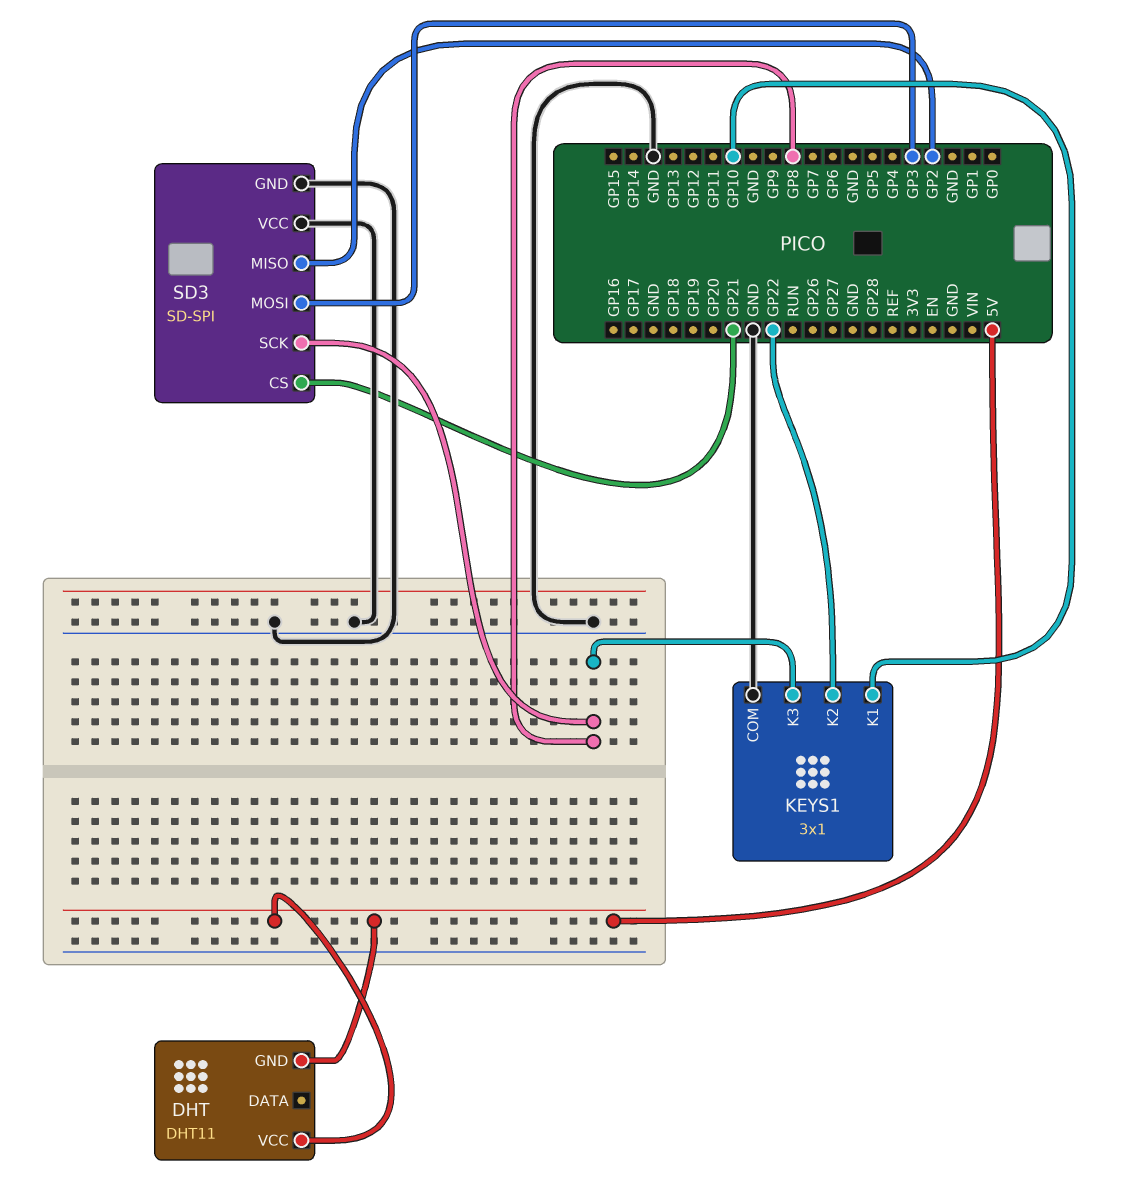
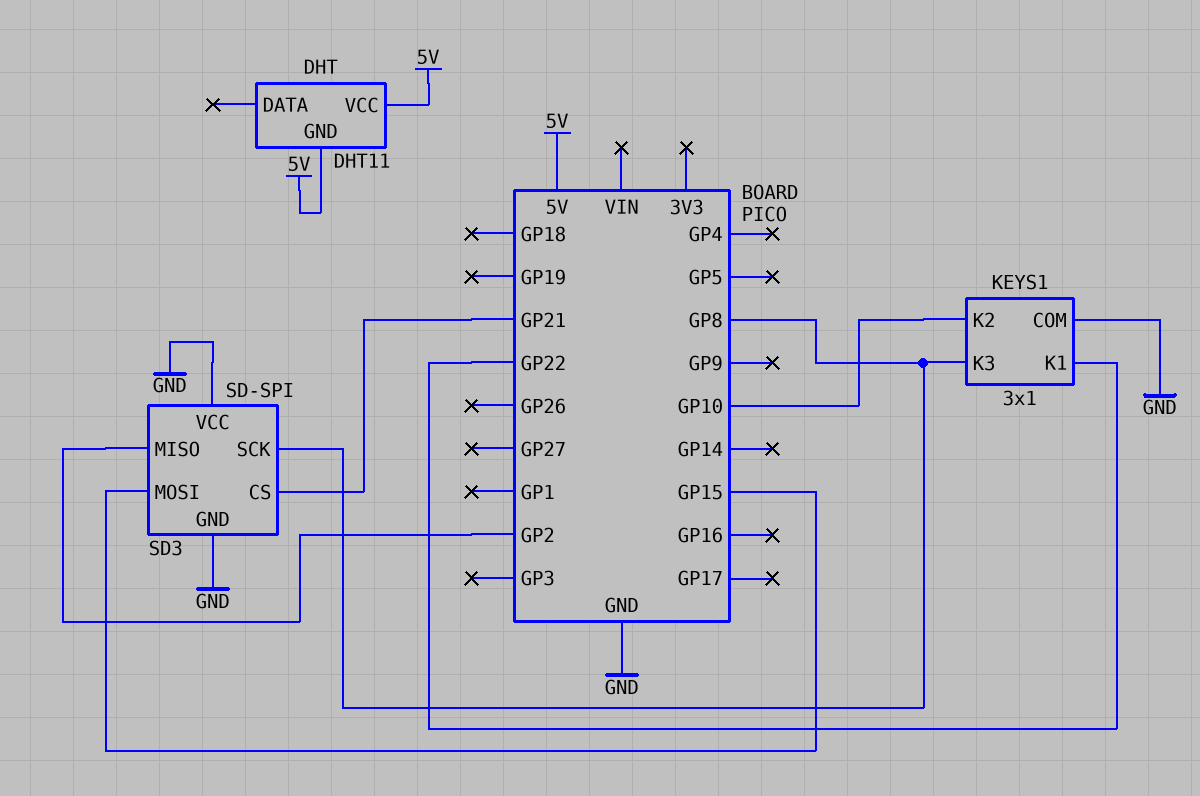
KEYS1 pin K1: GP10 -> GP22
KEYS1 pin K2: GP22 -> GP10
SD3 pin MOSI: GP3 -> GP15

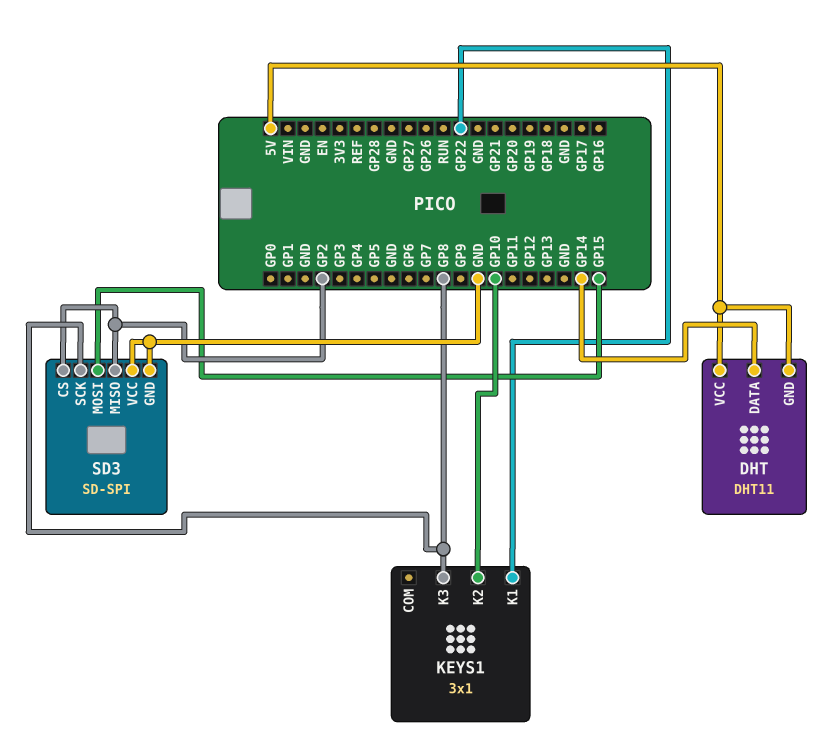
DHT pin DATA: none -> GP14
KEYS1 pin COM: GND -> none
SD3 pin CS: GP21 -> GP2

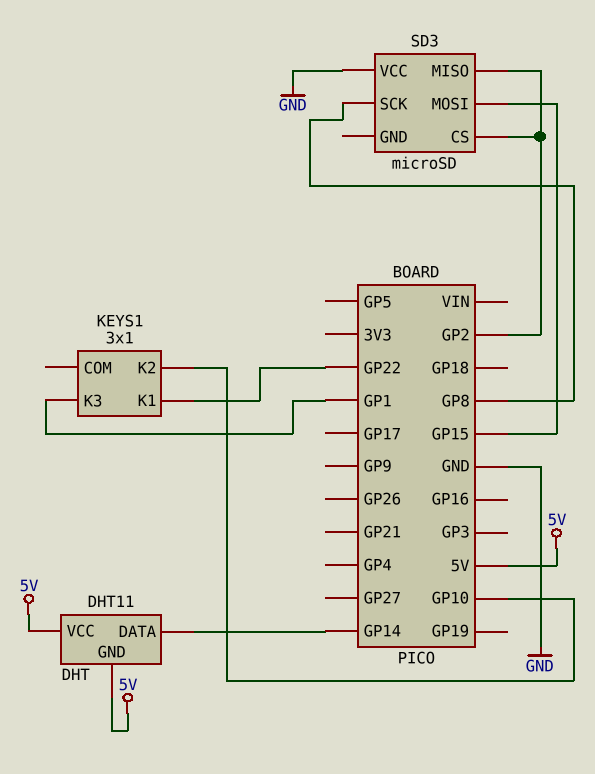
KEYS1 pin K3: GP8 -> GP1
SD3: SD-SPI -> microSD
SD3 pin GND: GND -> none

